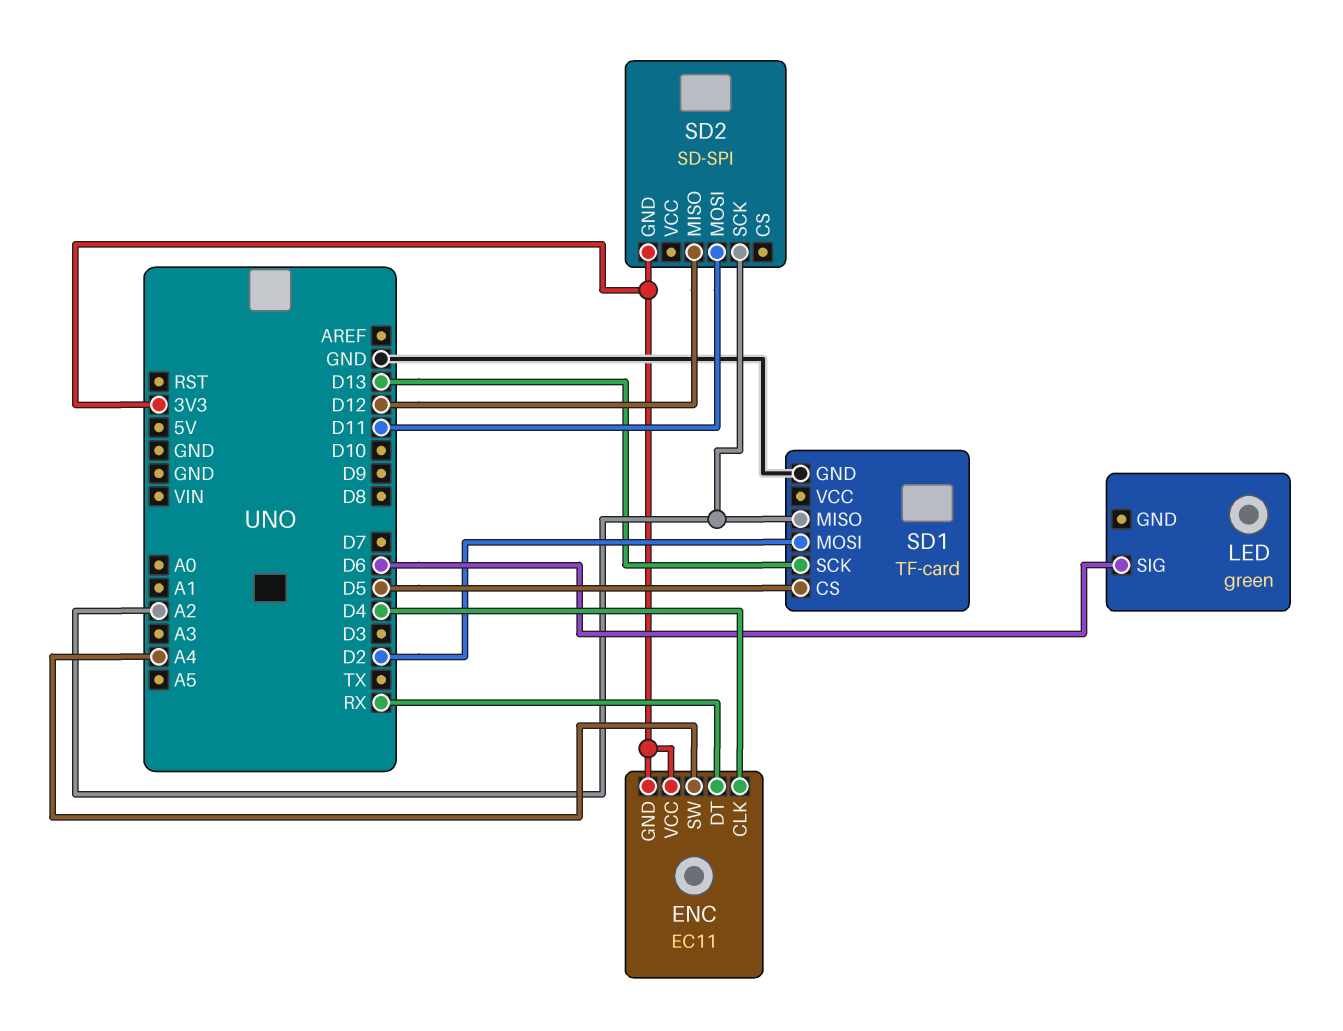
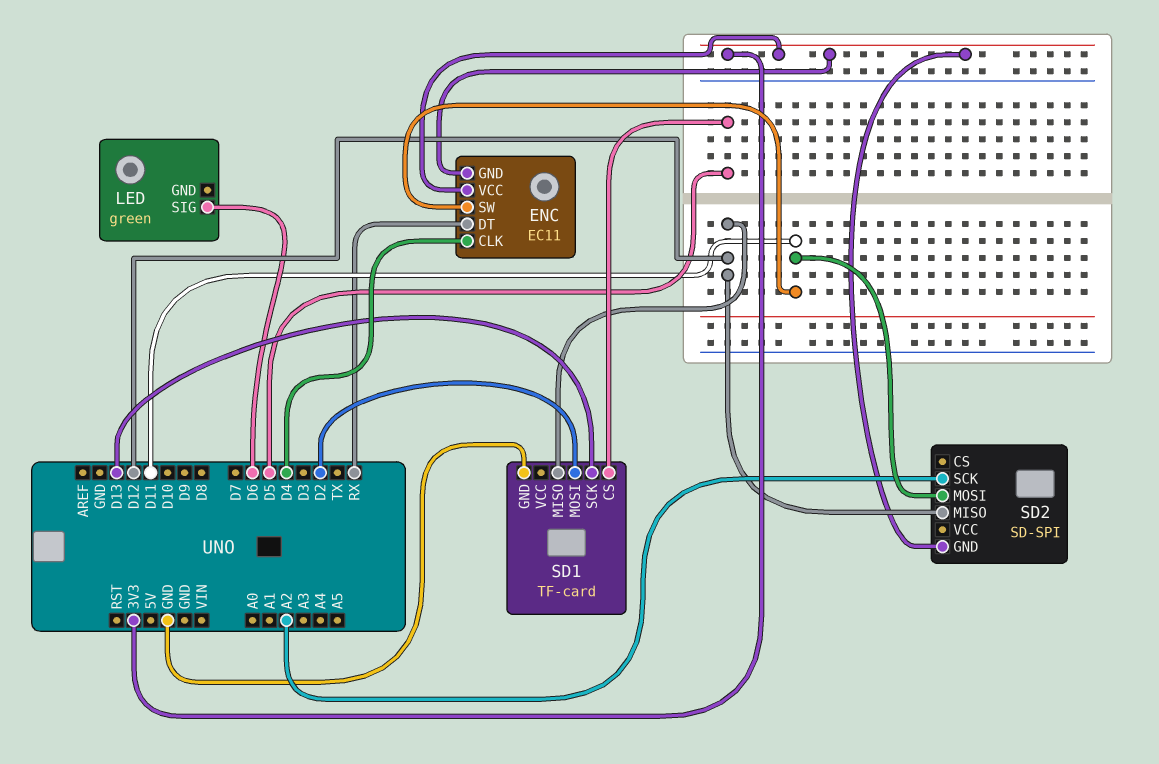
ENC pin SW: A4 -> D11
SD1 pin MISO: A2 -> D12

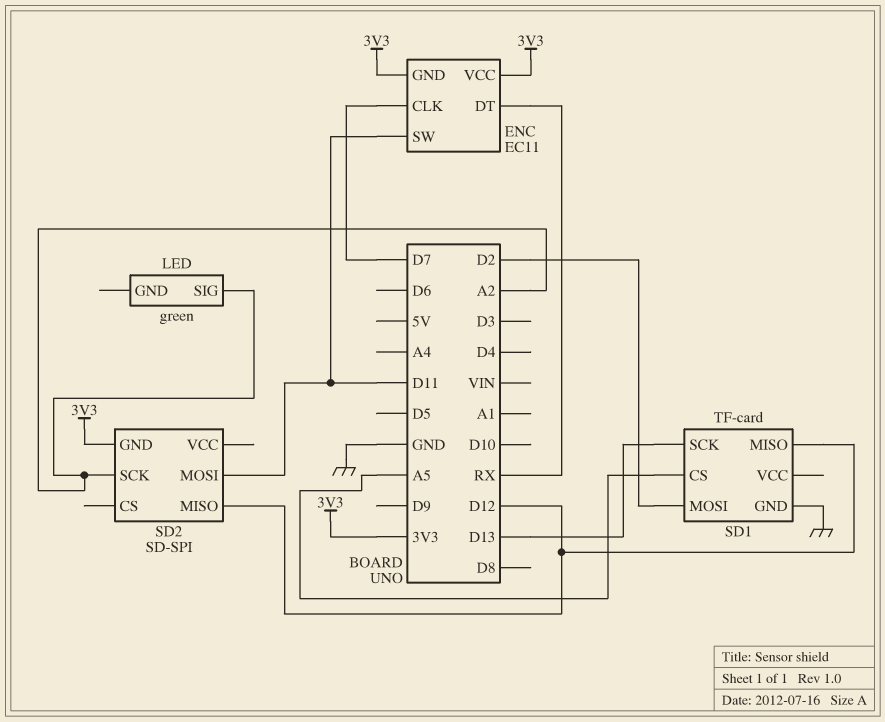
ENC pin CLK: D4 -> D7
LED pin SIG: D6 -> A2
SD1 pin CS: D5 -> A5

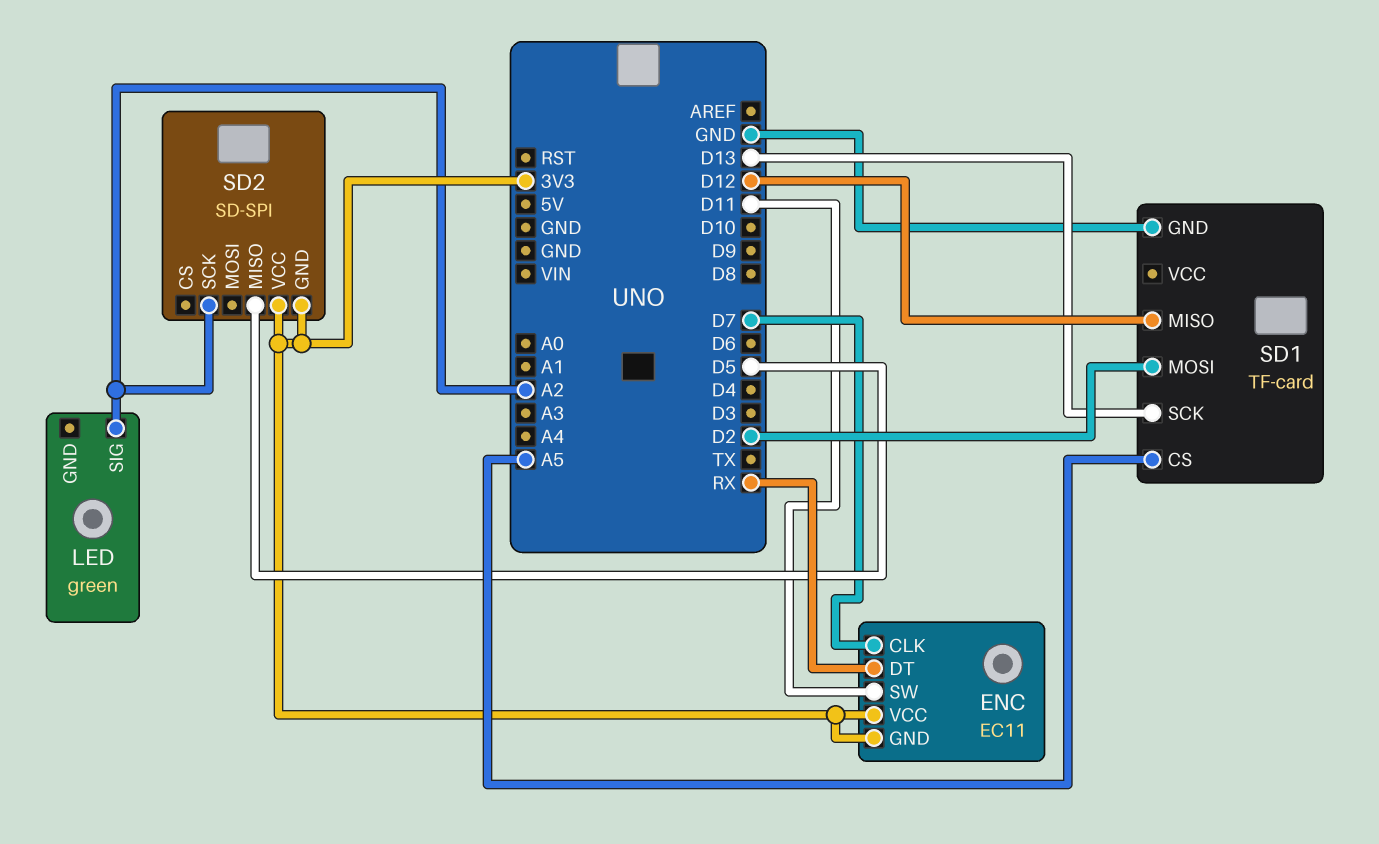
SD2 pin MISO: D12 -> D5
SD2 pin MOSI: D11 -> none
SD2 pin VCC: none -> 3V3

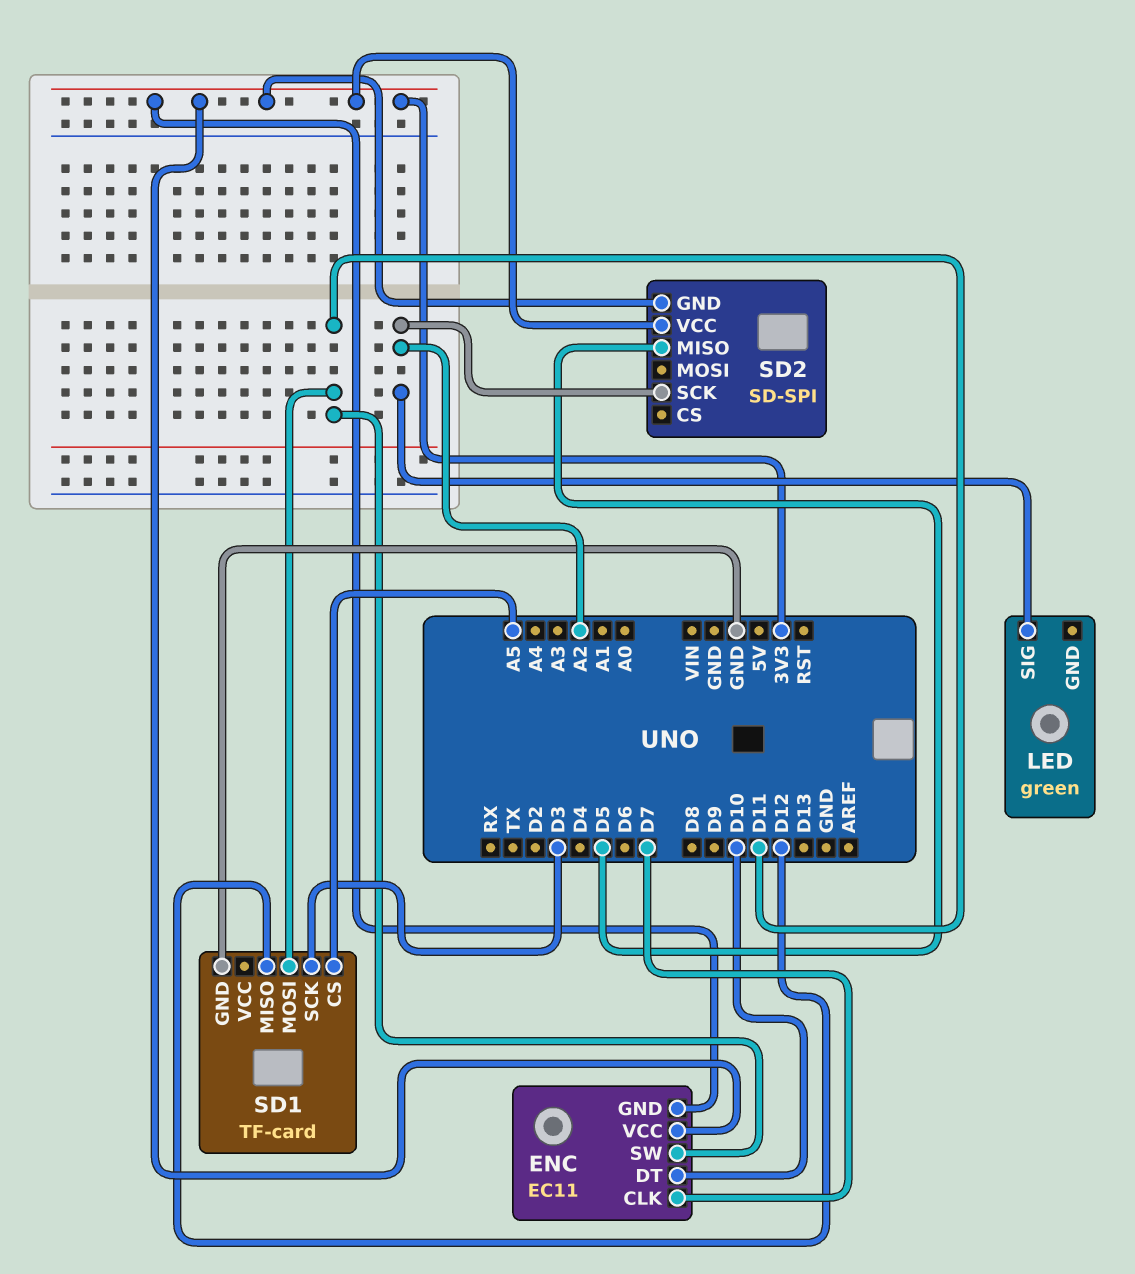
ENC pin DT: RX -> D10
SD1 pin MOSI: D2 -> D11
SD1 pin SCK: D13 -> D3

